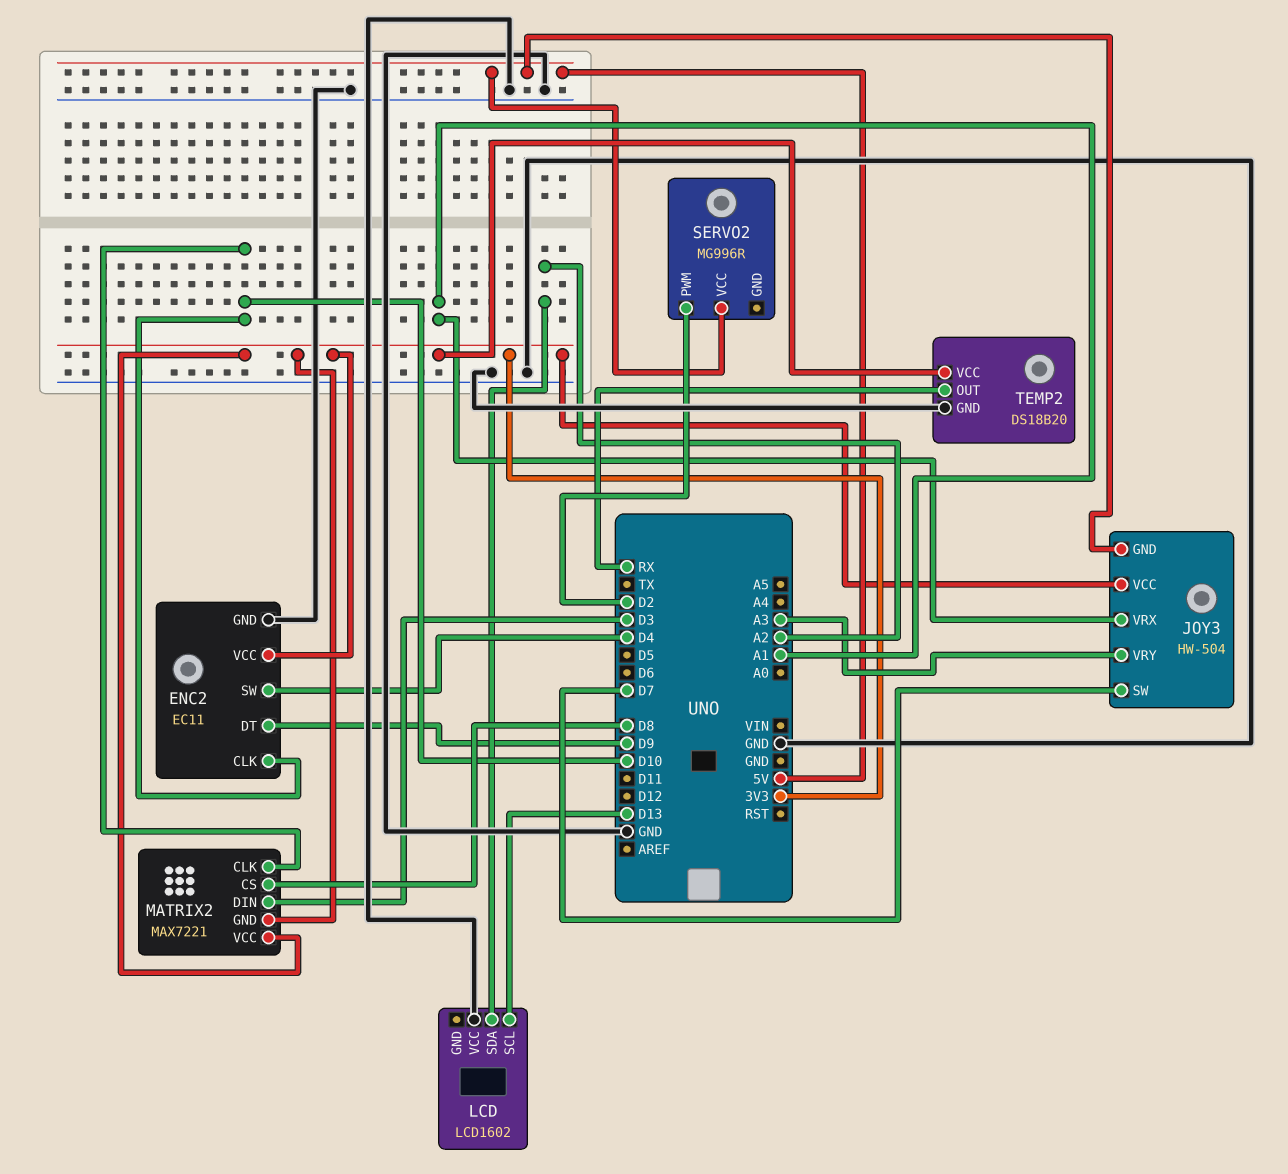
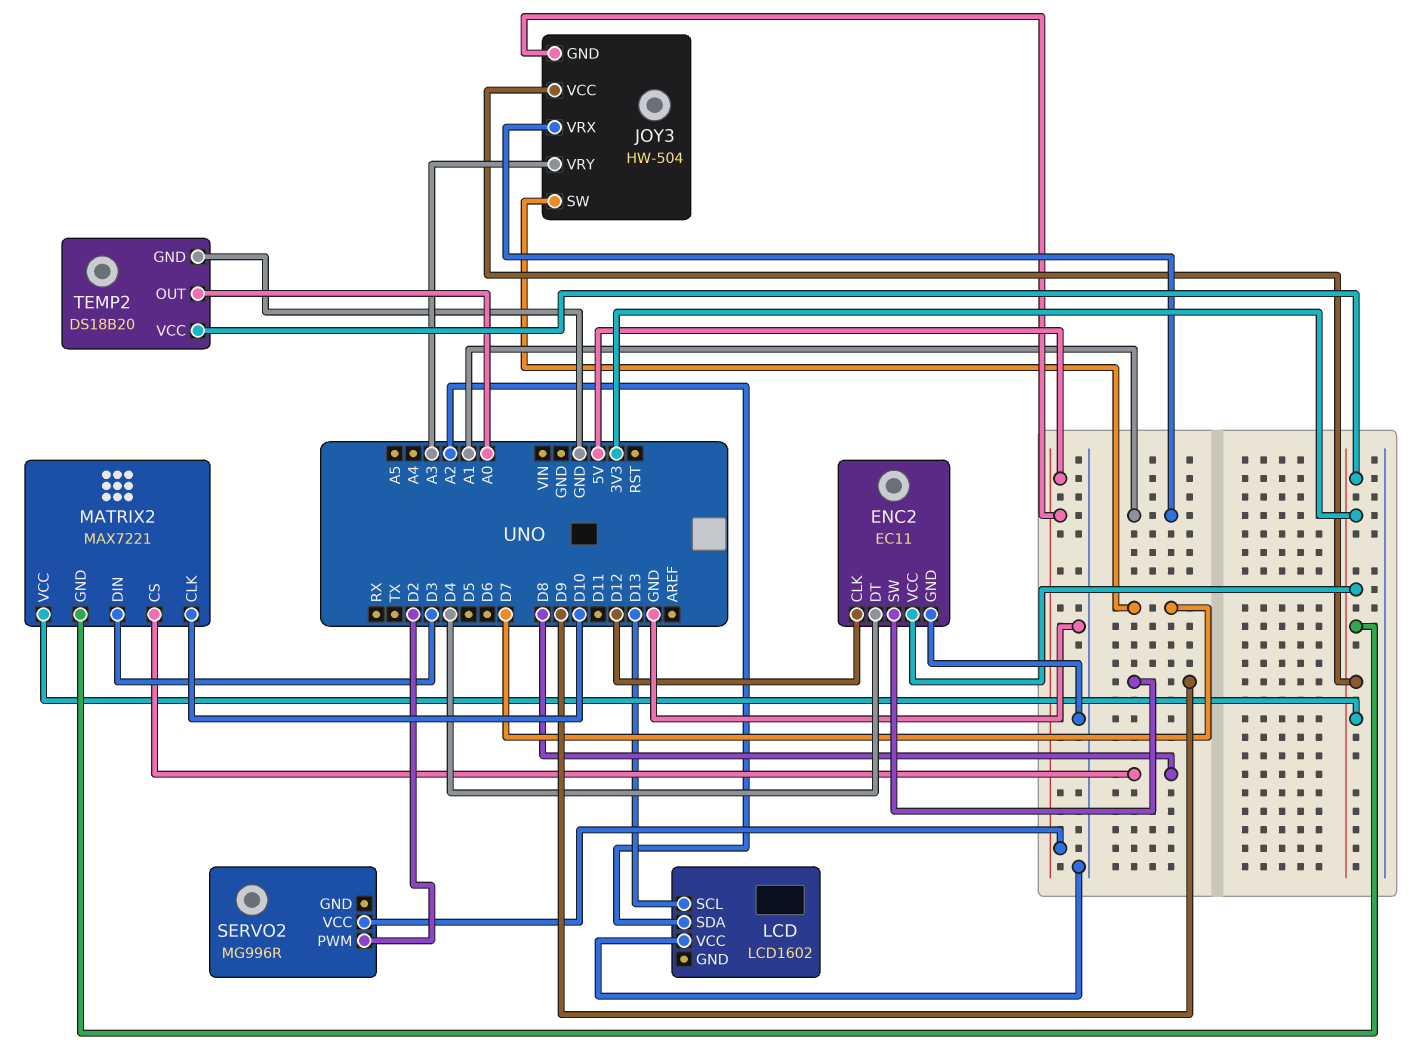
ENC2 pin CLK: D10 -> D12
ENC2 pin DT: D9 -> D4
ENC2 pin SW: D4 -> D9
TEMP2 pin OUT: RX -> A0

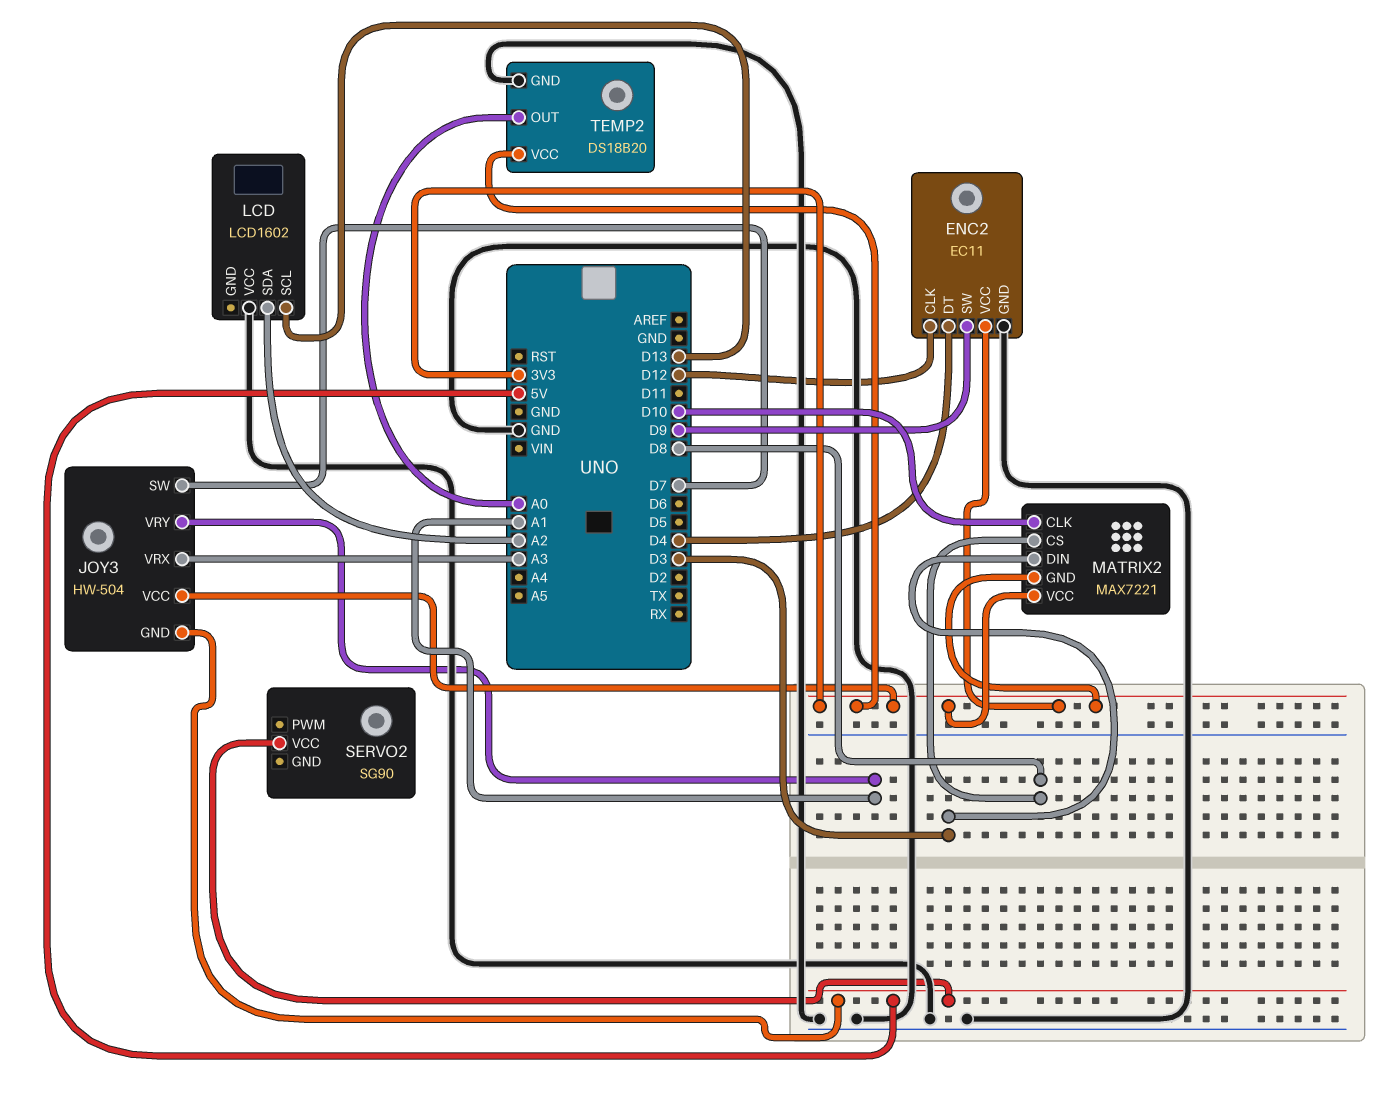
JOY3 pin VRX: A1 -> A3
JOY3 pin VRY: A3 -> A1
SERVO2: MG996R -> SG90
SERVO2 pin PWM: D2 -> none

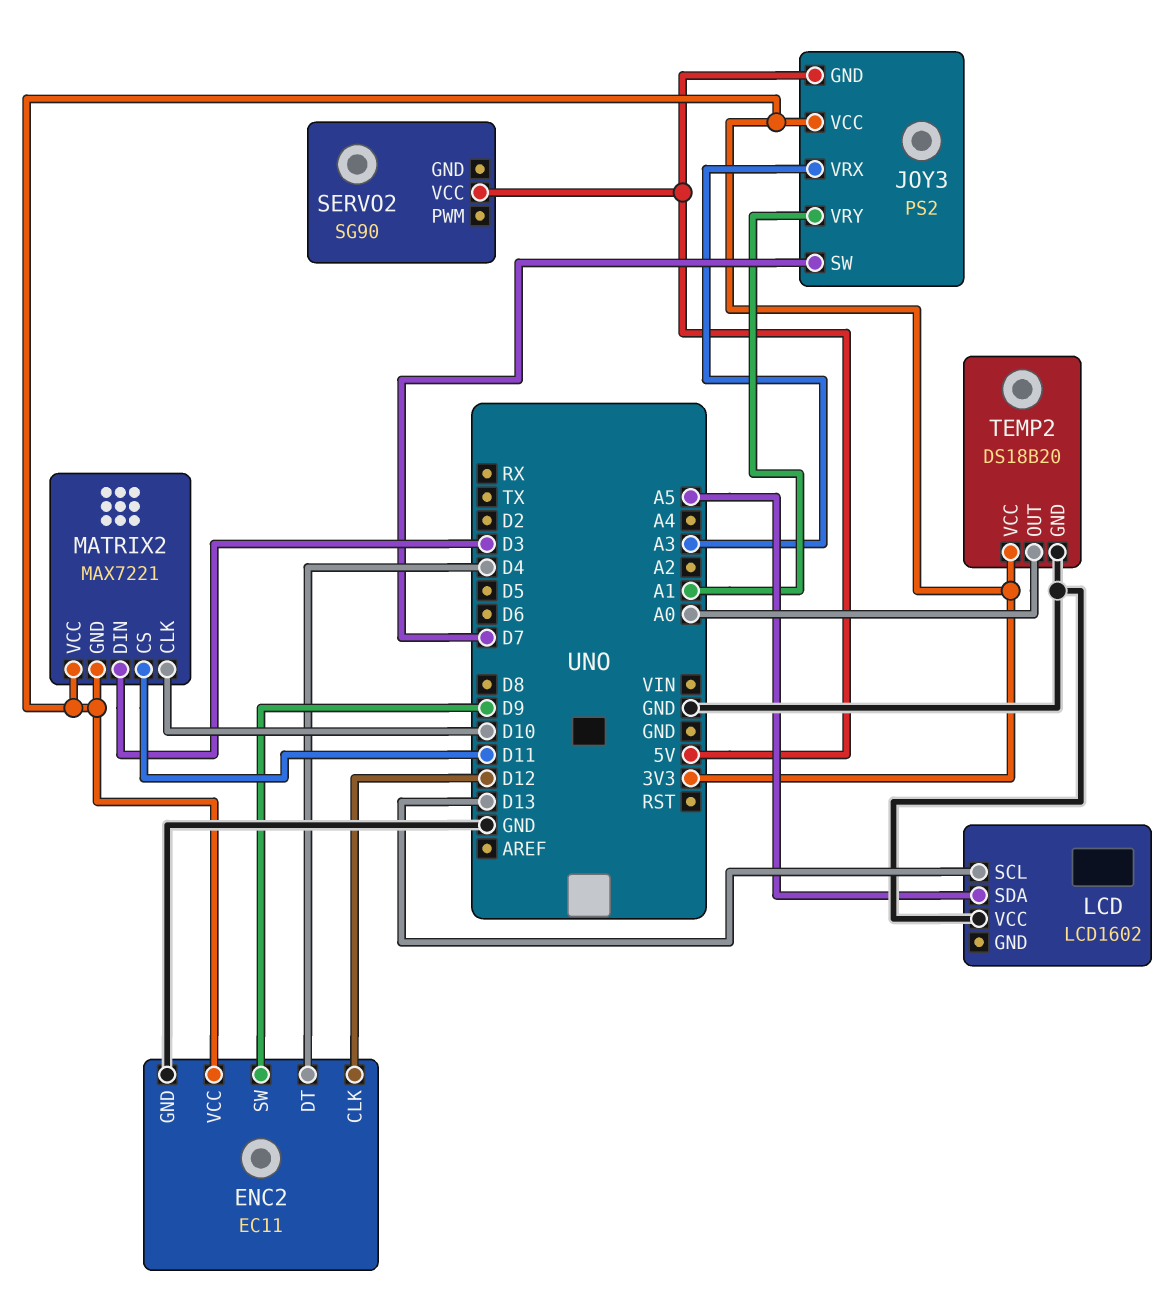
JOY3: HW-504 -> PS2
LCD pin SDA: A2 -> A5
MATRIX2 pin CS: D8 -> D11

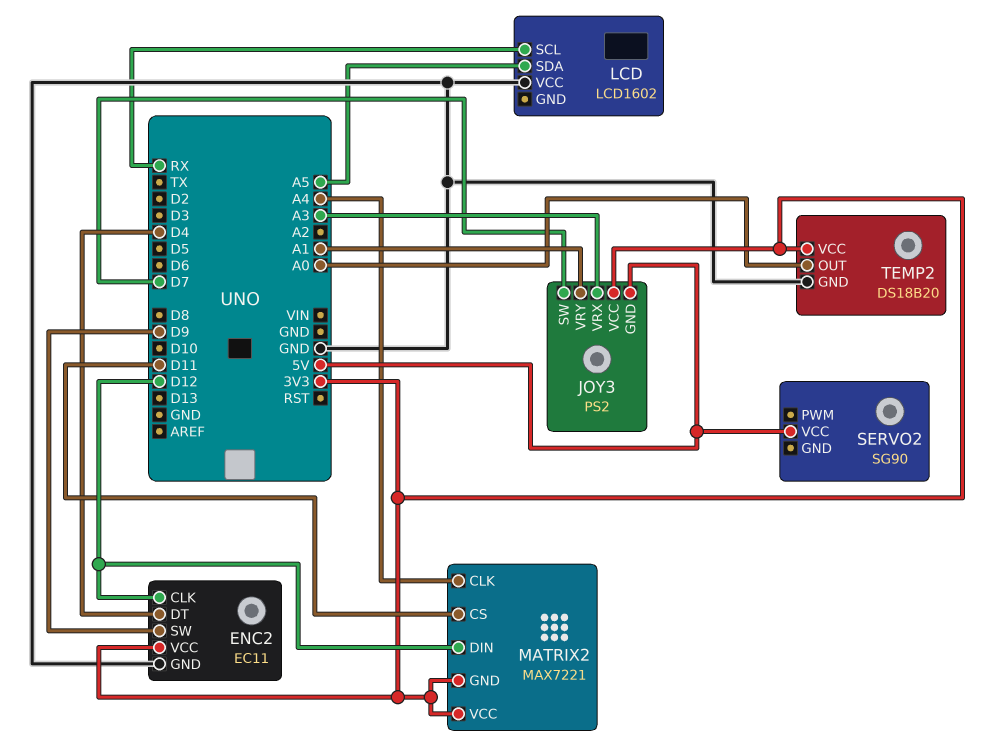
LCD pin SCL: D13 -> RX
MATRIX2 pin CLK: D10 -> A4
MATRIX2 pin DIN: D3 -> D12

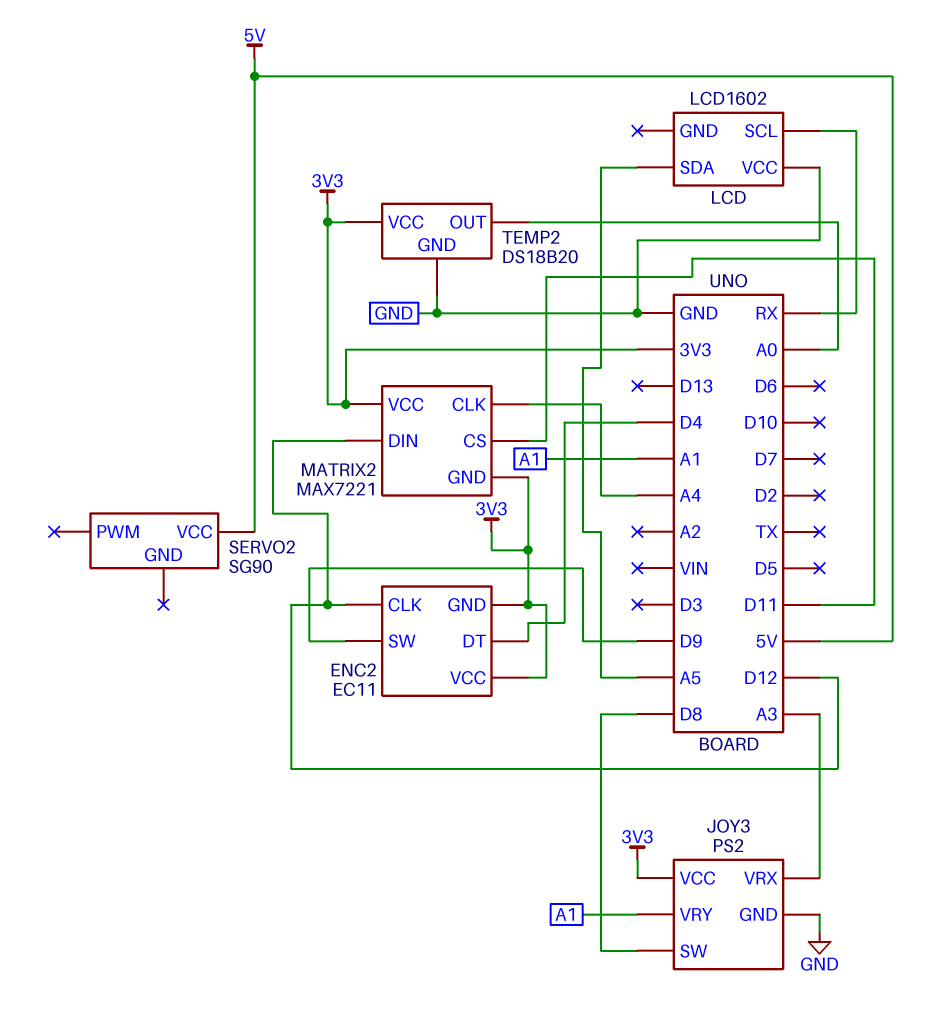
ENC2 pin GND: GND -> 3V3
JOY3 pin GND: 5V -> GND
JOY3 pin SW: D7 -> D8

